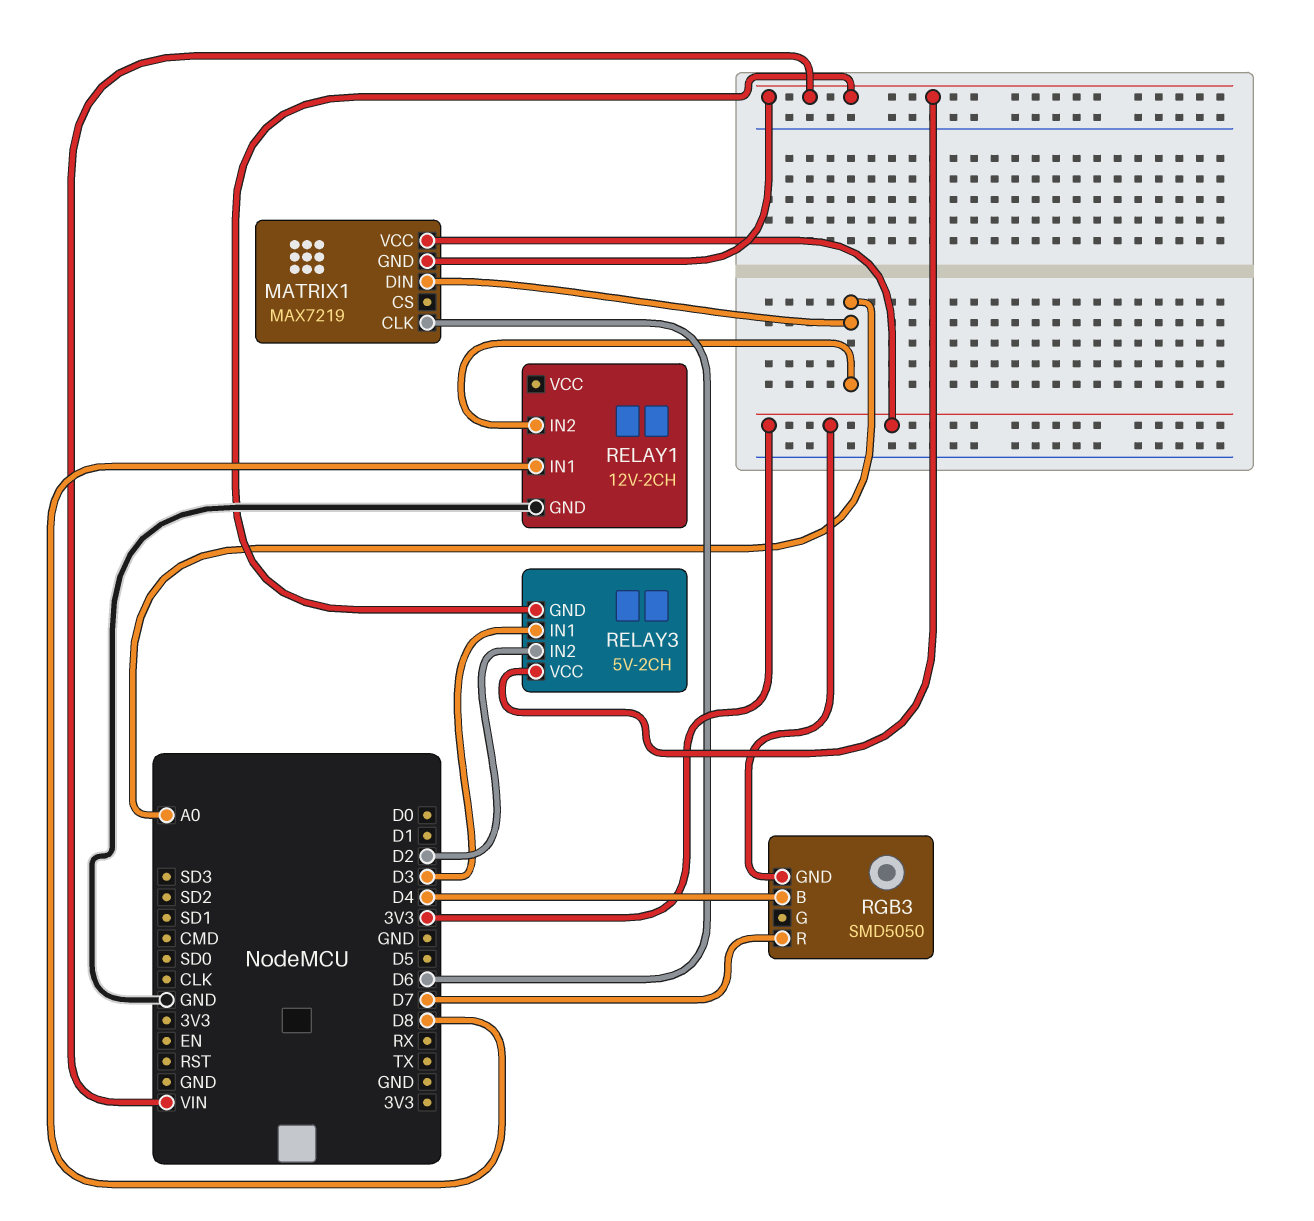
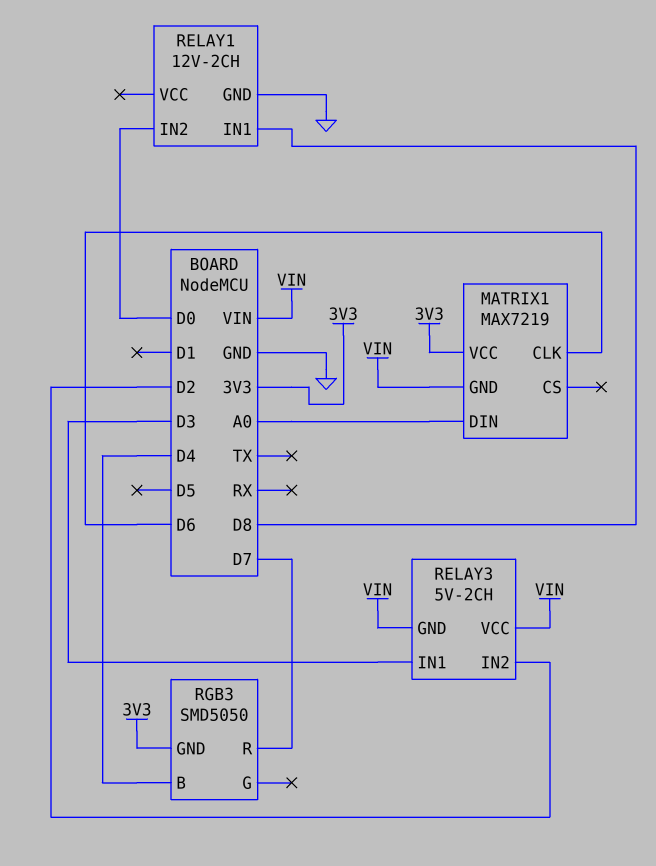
RELAY1 pin IN2: A0 -> D0

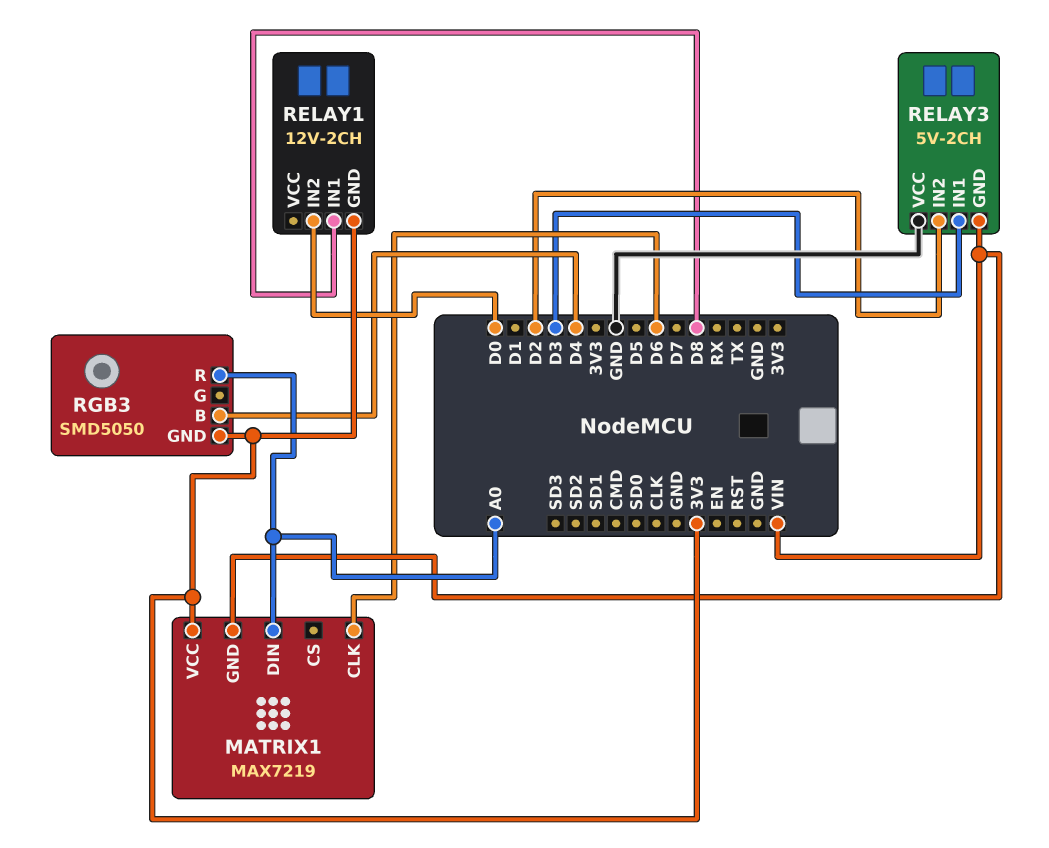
RELAY1 pin GND: GND -> 3V3
RELAY3 pin VCC: VIN -> GND
RGB3 pin R: D7 -> A0

